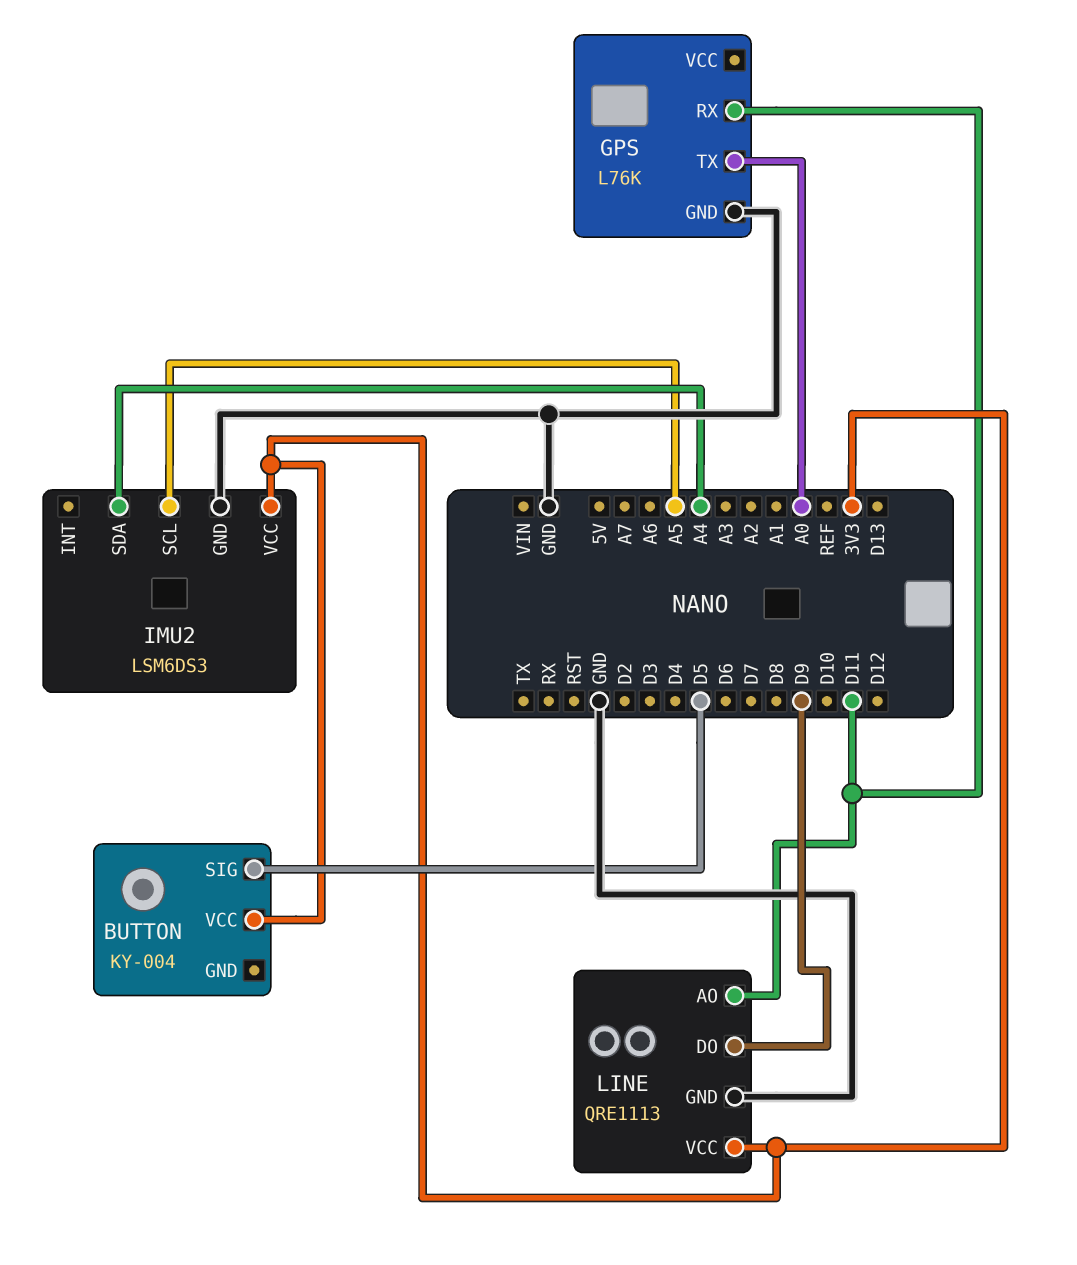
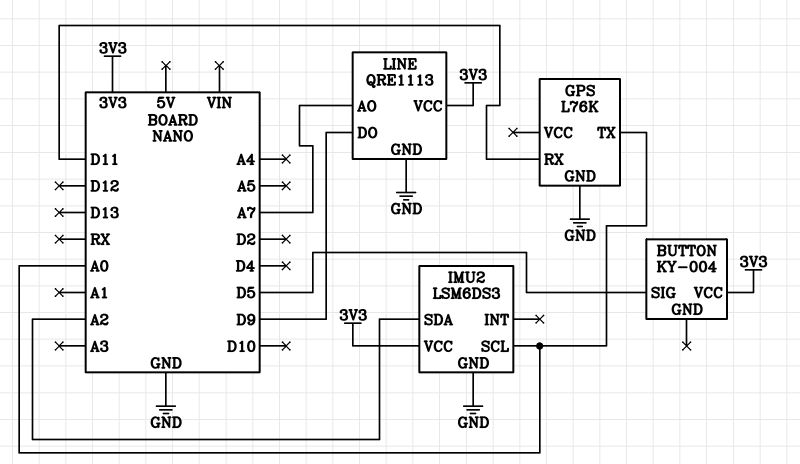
IMU2 pin SCL: A5 -> A0
IMU2 pin SDA: A4 -> A2
LINE pin AO: D11 -> A7

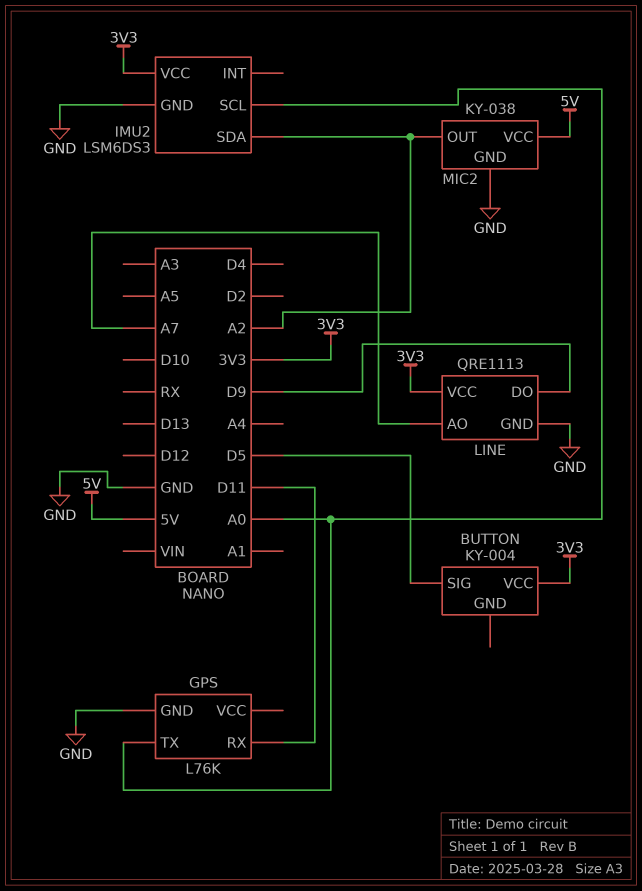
MIC2: none -> KY-038
MIC2 pin GND: none -> GND
MIC2 pin OUT: none -> A2
MIC2 pin VCC: none -> 5V

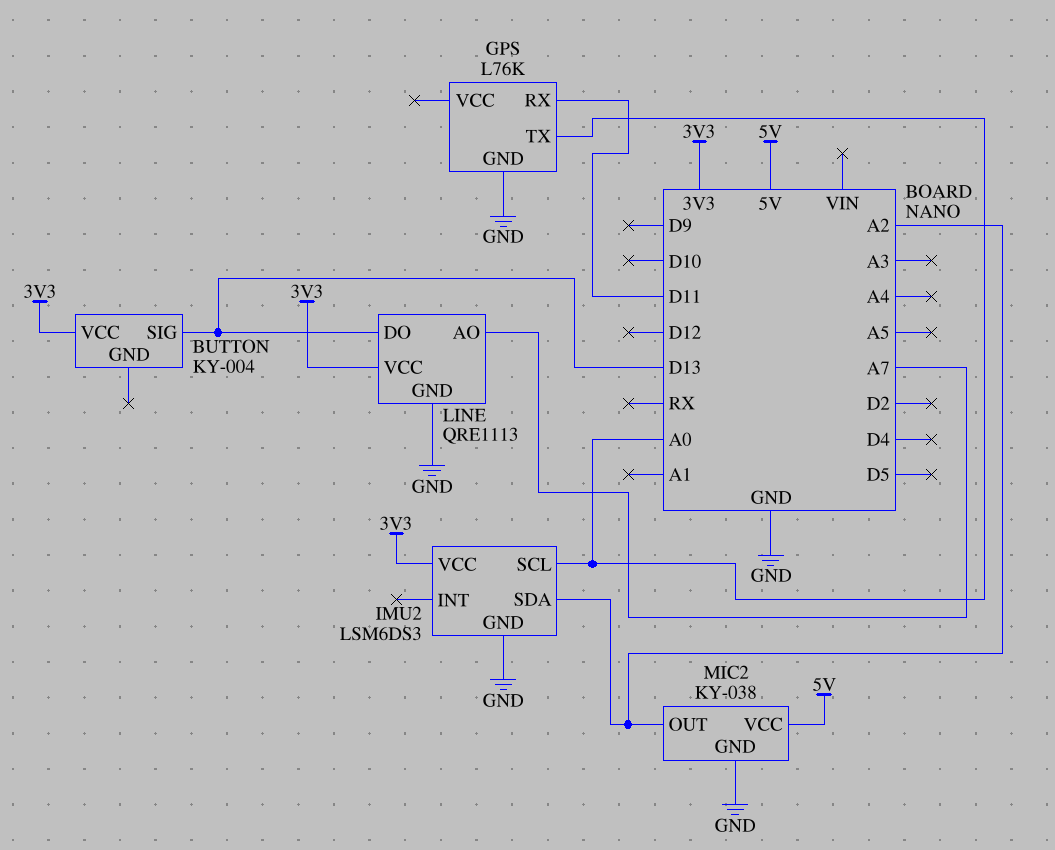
BUTTON pin SIG: D5 -> D13
LINE pin DO: D9 -> D13

